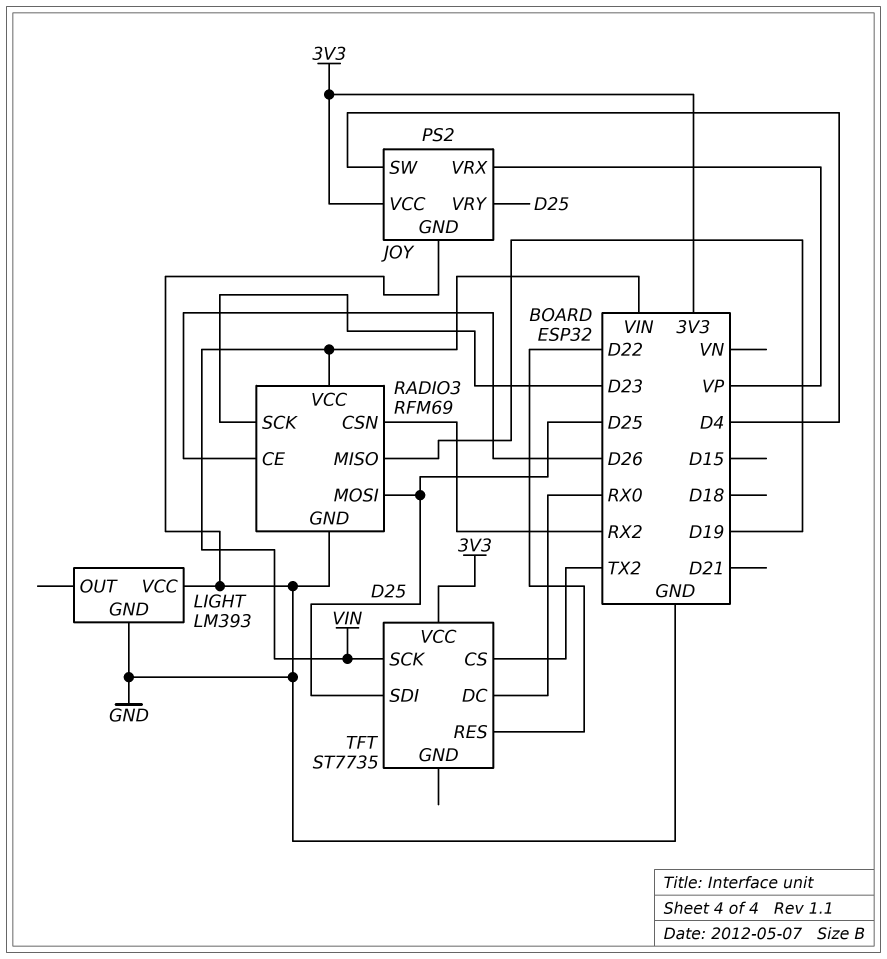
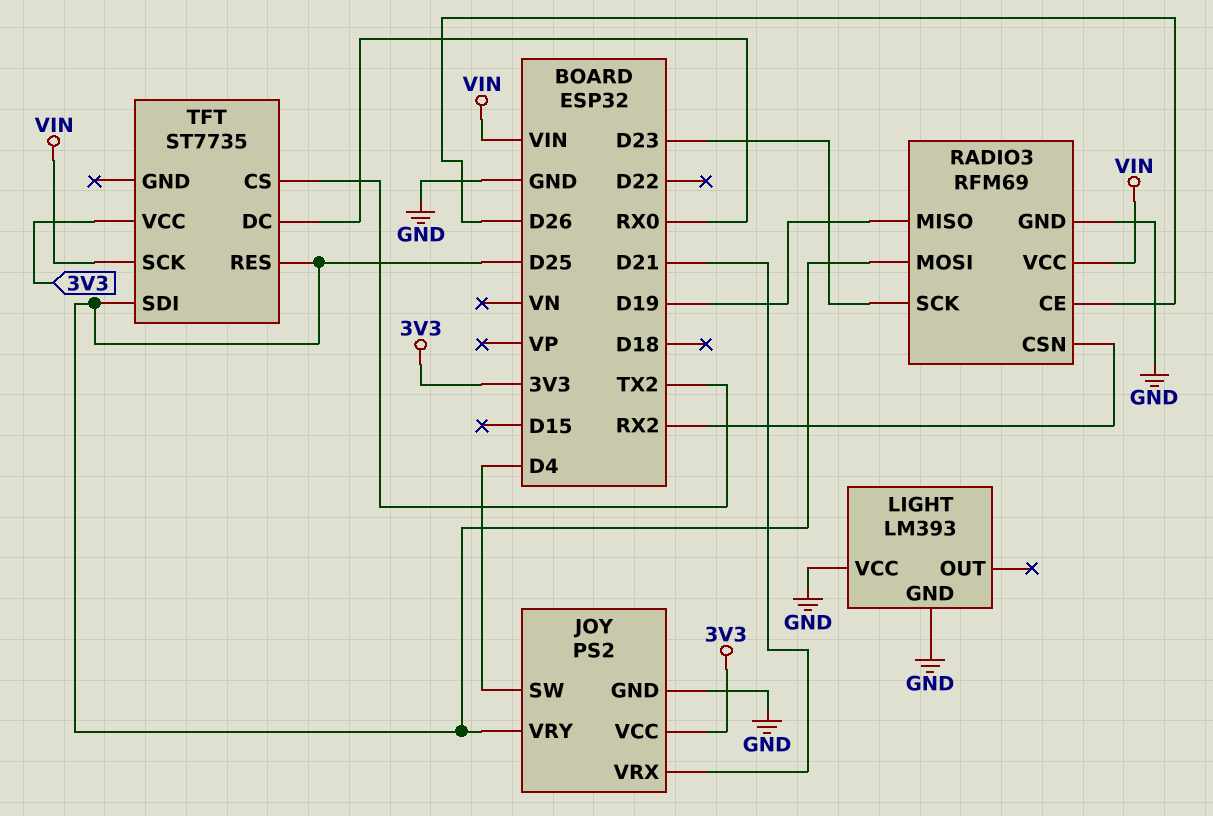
JOY pin VRX: VP -> D21
TFT pin RES: D22 -> D25

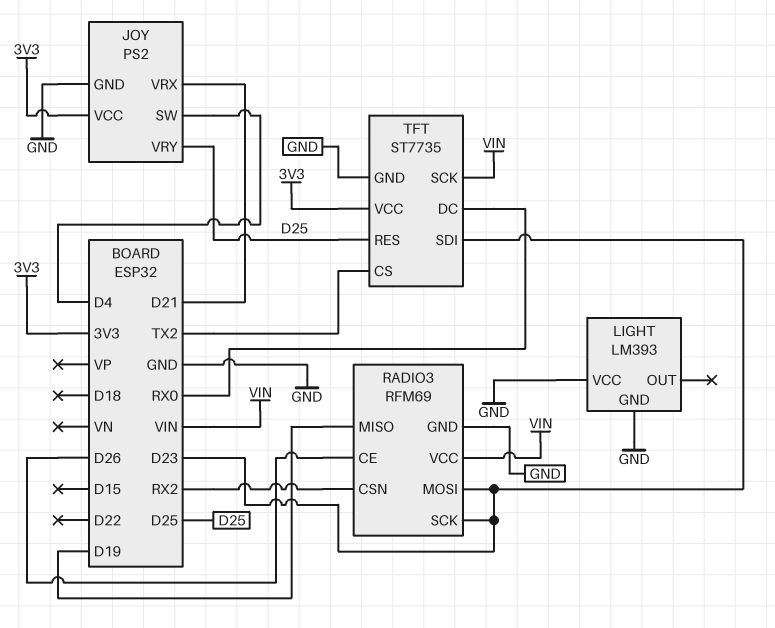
RADIO3 pin MOSI: D25 -> D23
TFT pin GND: none -> GND
TFT pin SDI: D25 -> D23

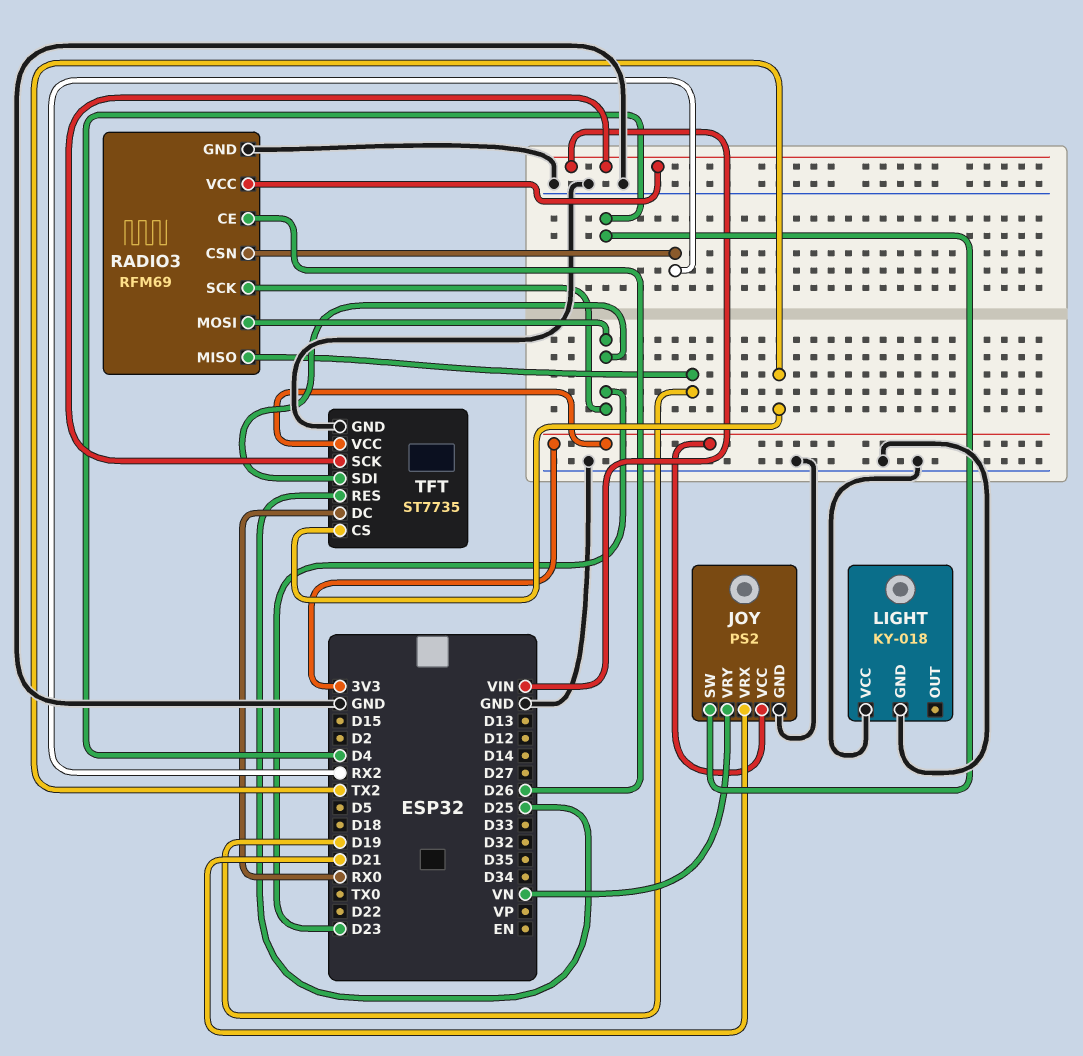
JOY pin VRY: D25 -> VN
LIGHT: LM393 -> KY-018

